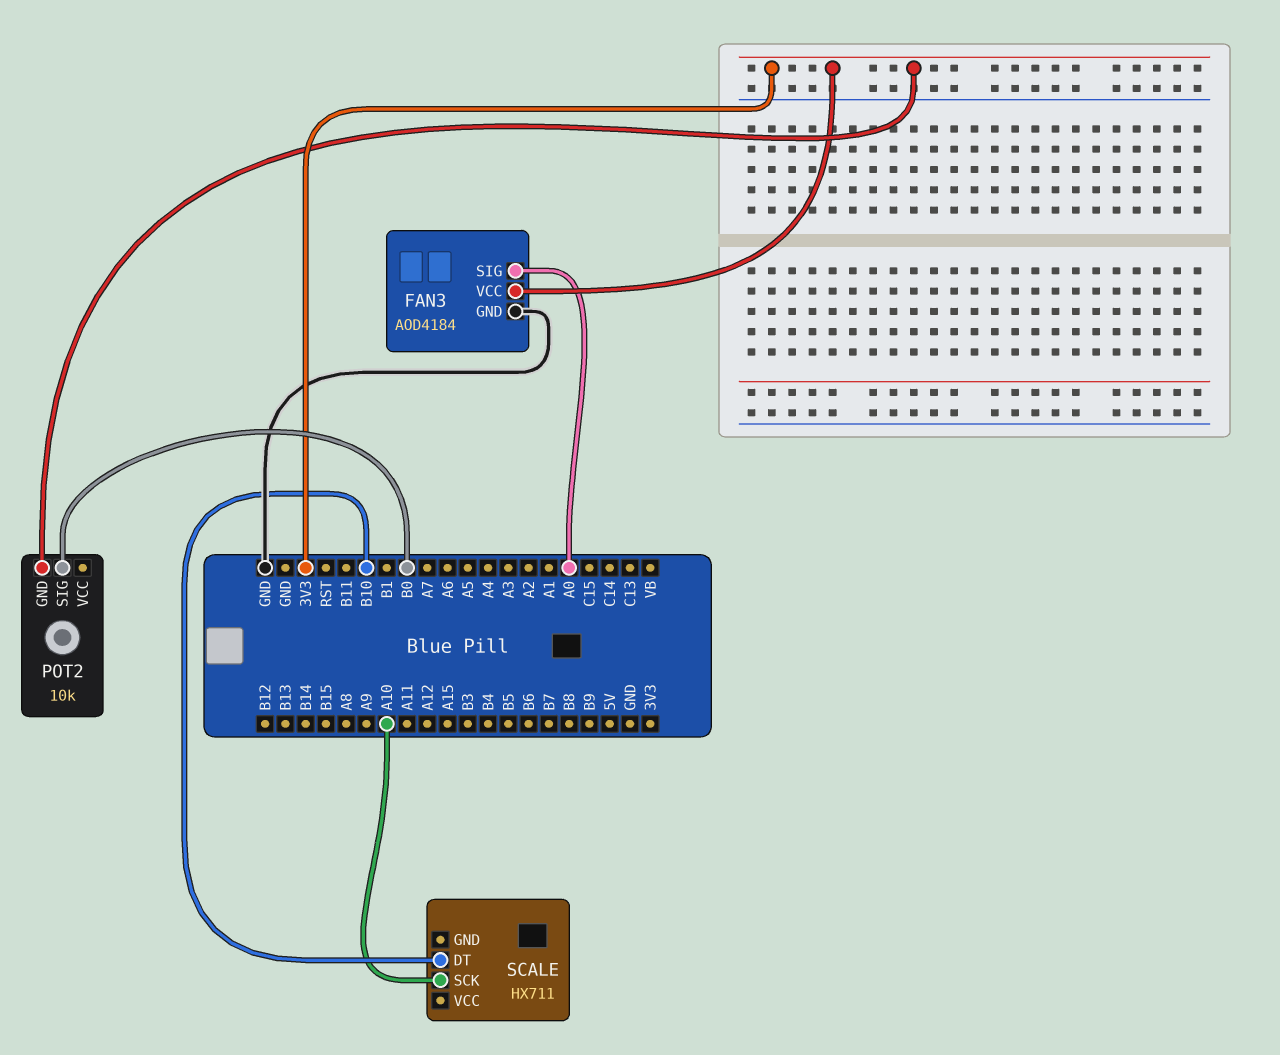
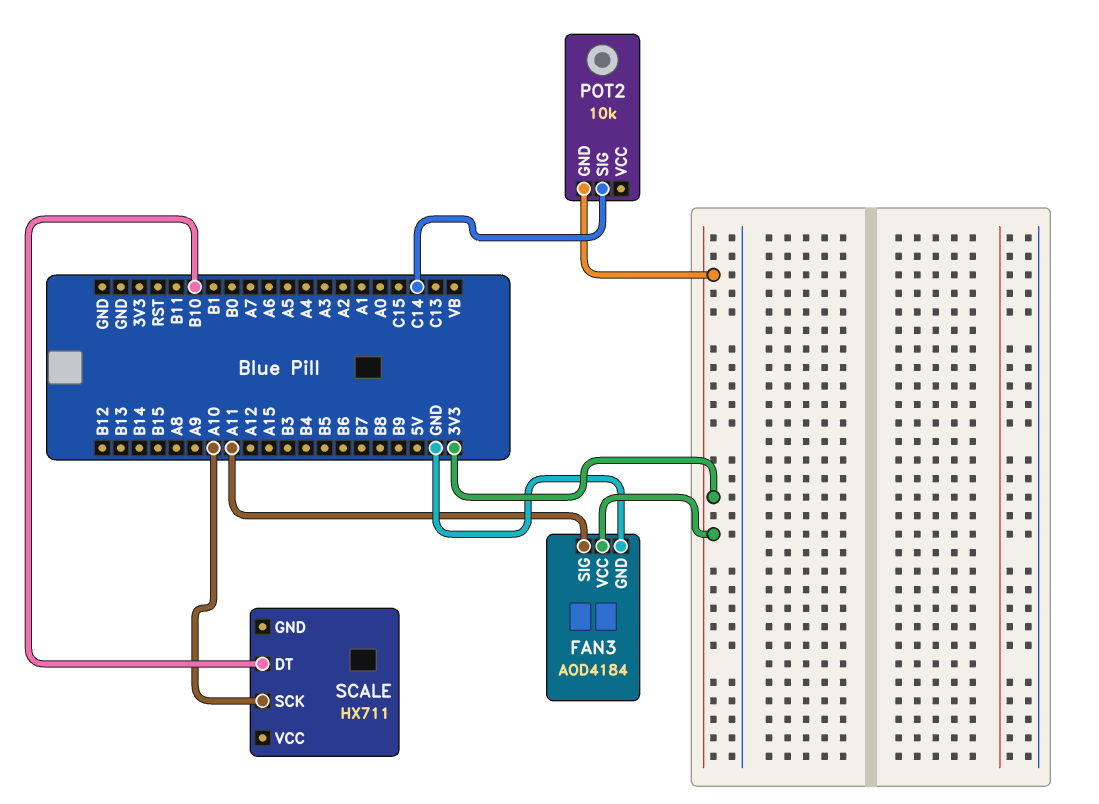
FAN3 pin SIG: A0 -> A11
POT2 pin SIG: B0 -> C14

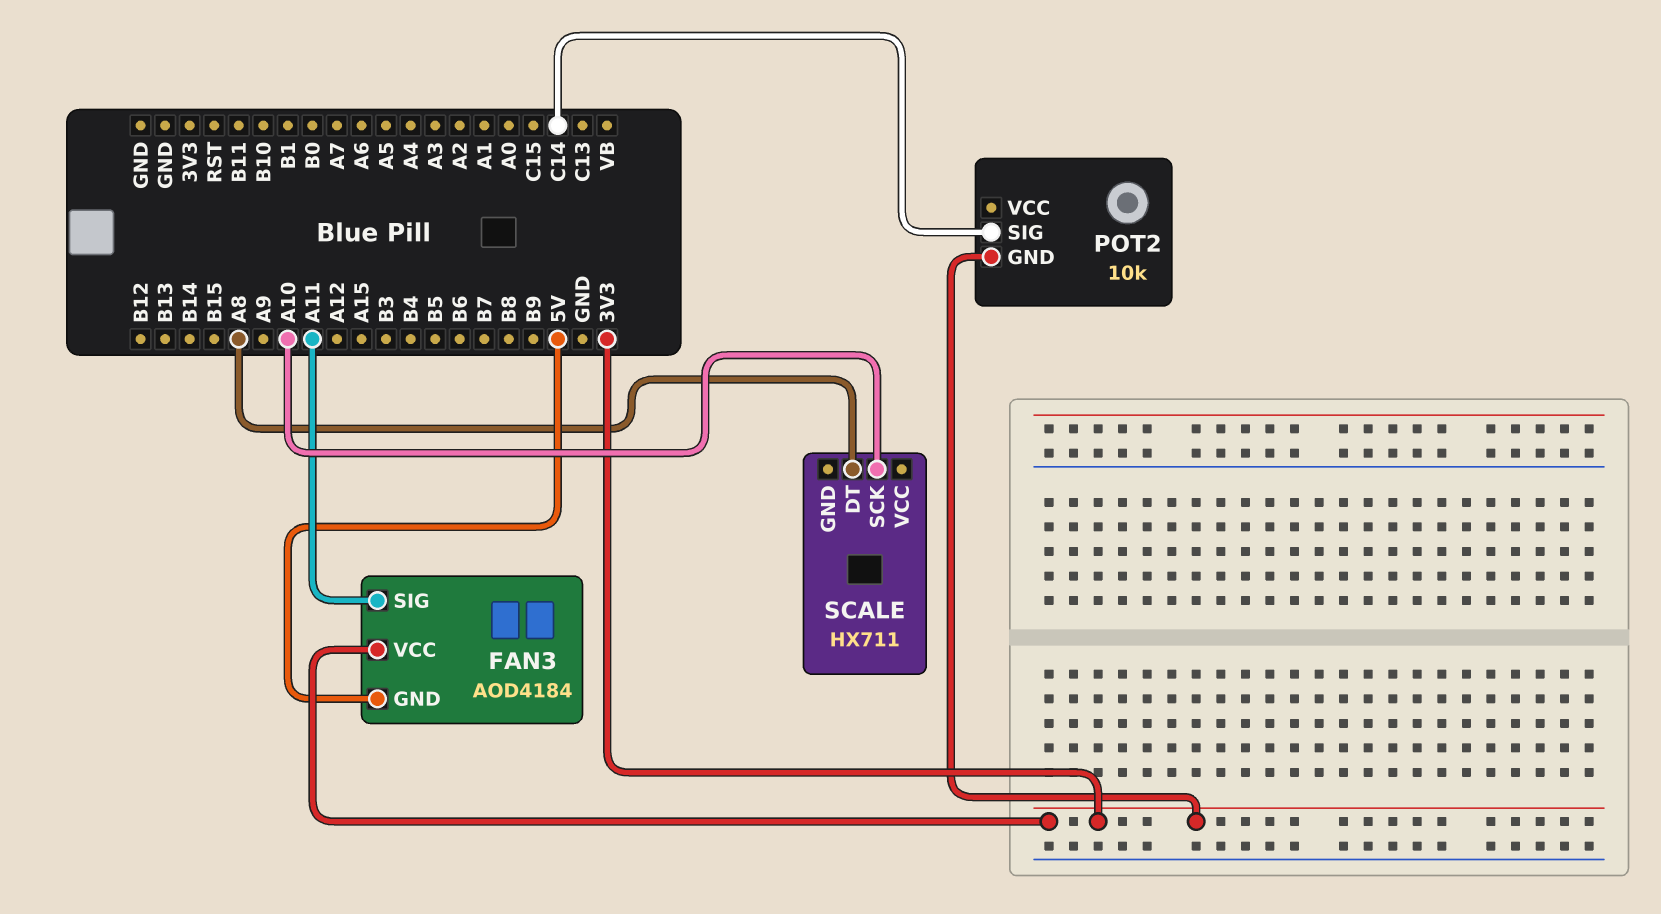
FAN3 pin GND: GND -> 5V
SCALE pin DT: B10 -> A8

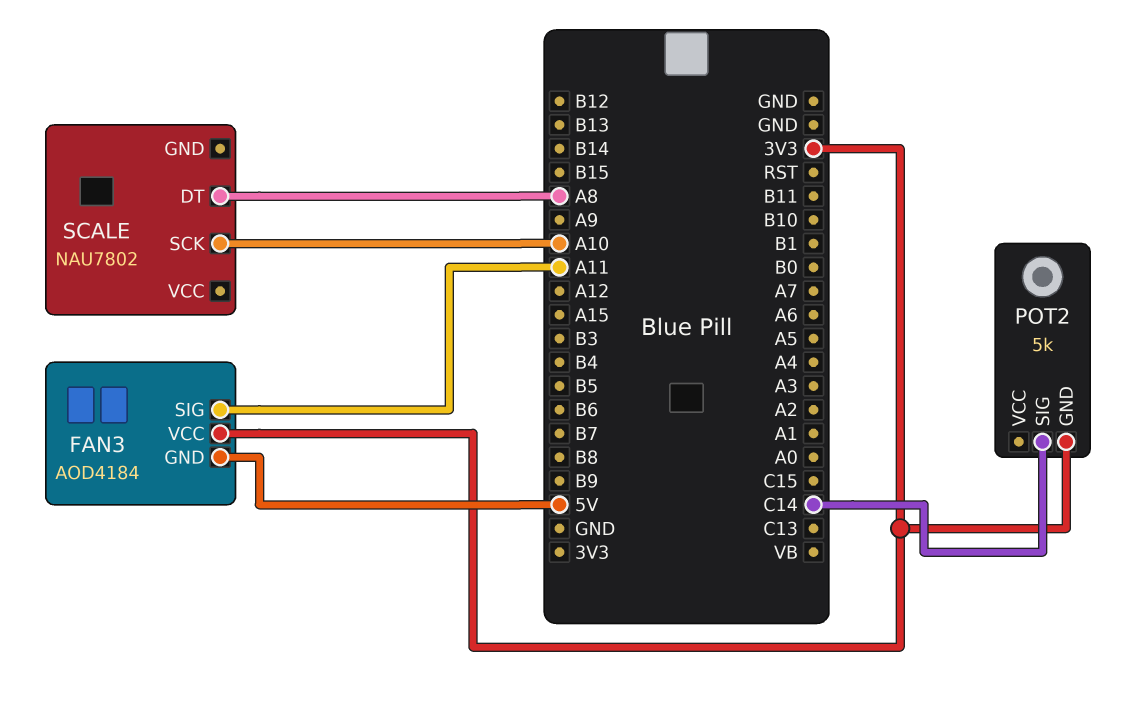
POT2: 10k -> 5k
SCALE: HX711 -> NAU7802

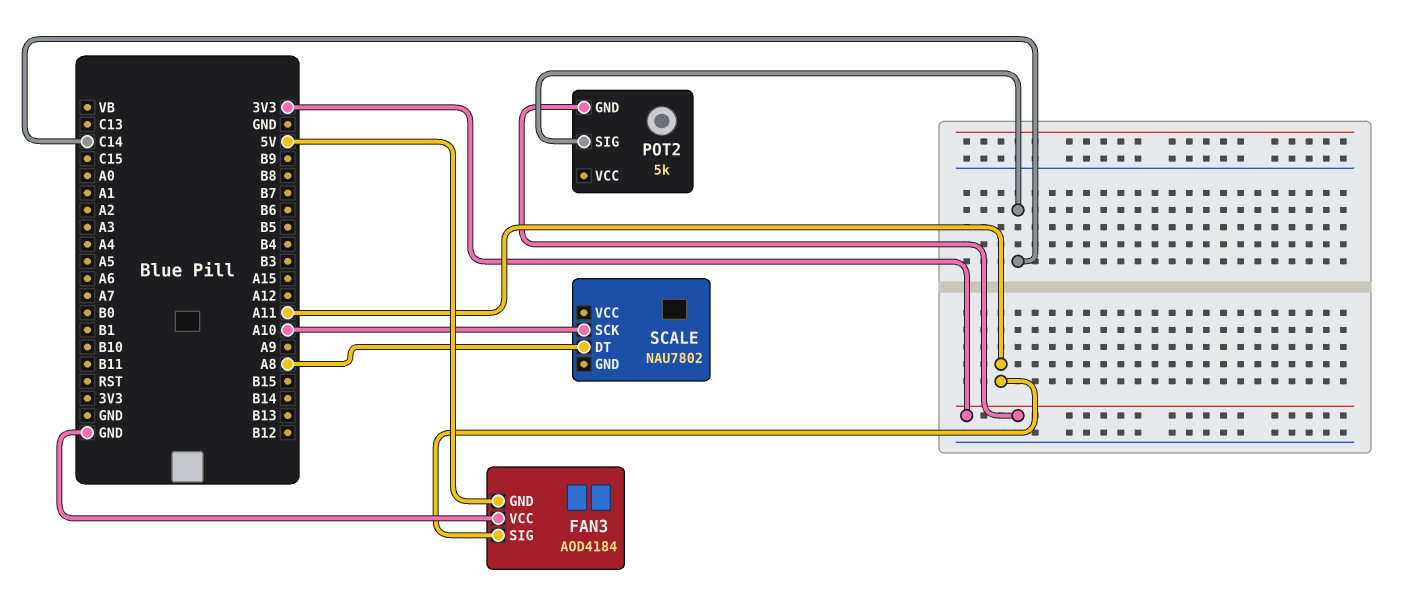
FAN3 pin VCC: 3V3 -> GND

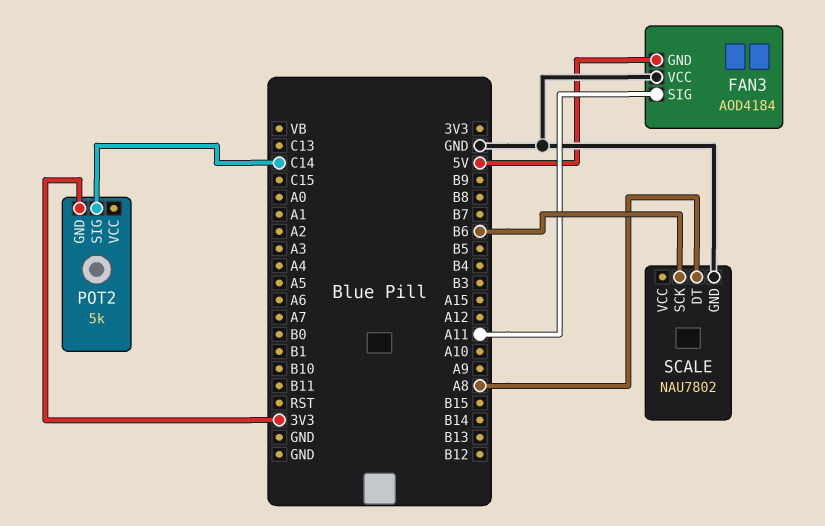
SCALE pin GND: none -> GND
SCALE pin SCK: A10 -> B6

